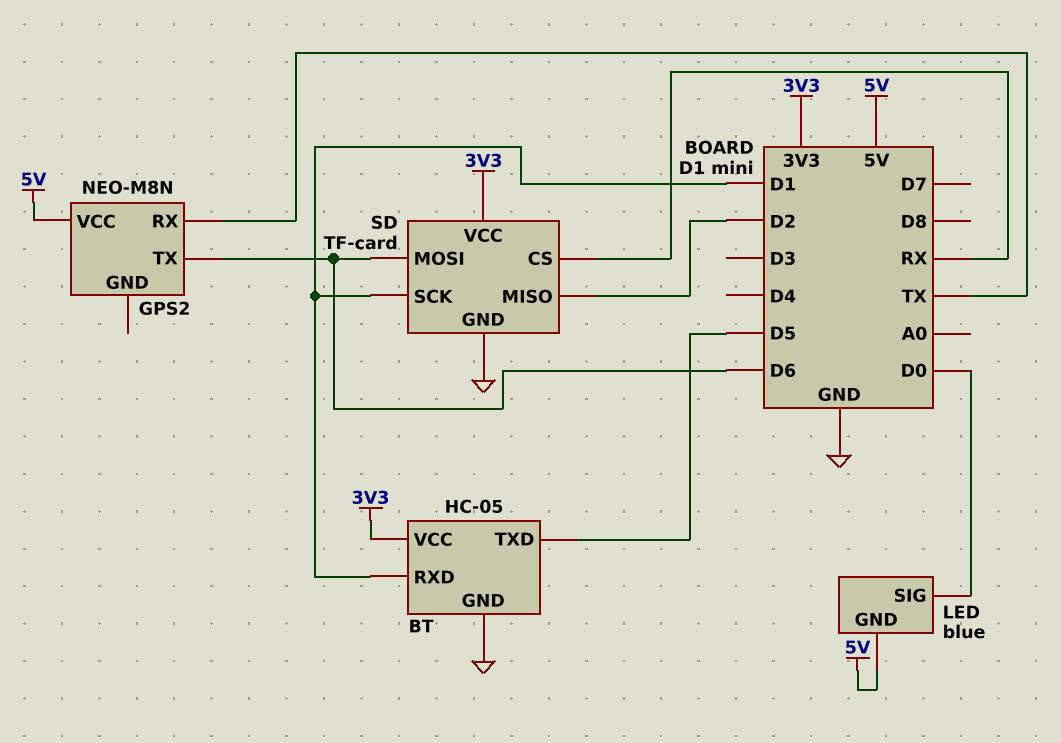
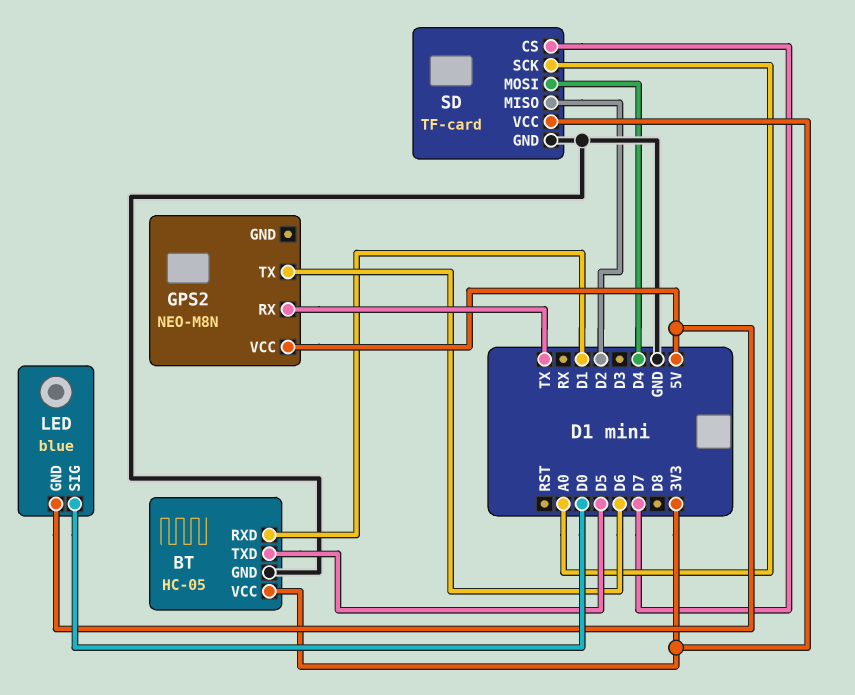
SD pin CS: RX -> D7
SD pin MOSI: D6 -> D4
SD pin SCK: D1 -> A0

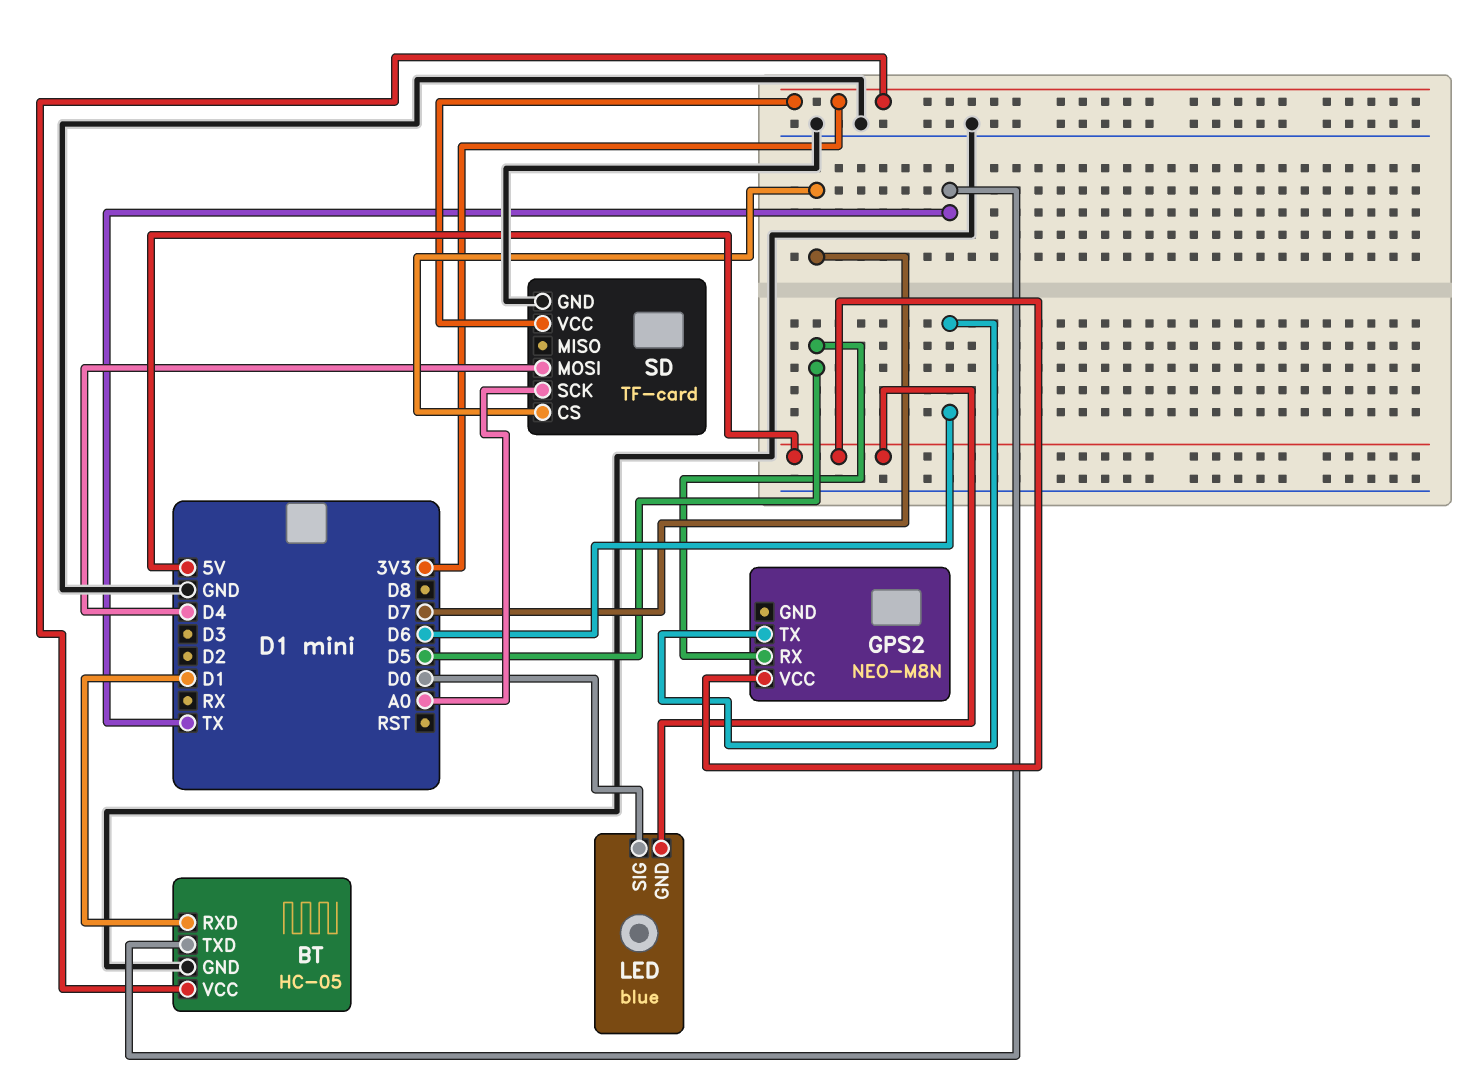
BT pin TXD: D5 -> TX
GPS2 pin RX: TX -> D5
SD pin MISO: D2 -> none

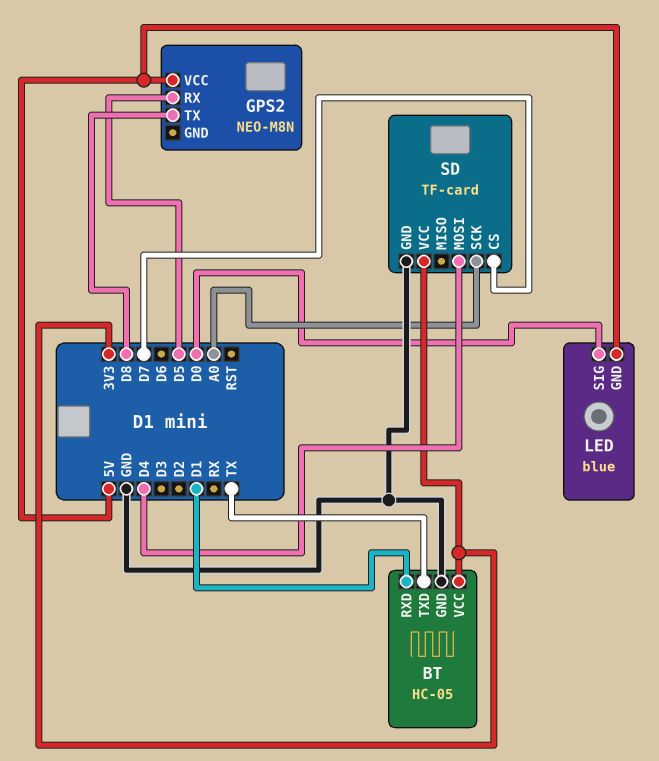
GPS2 pin TX: D6 -> D8

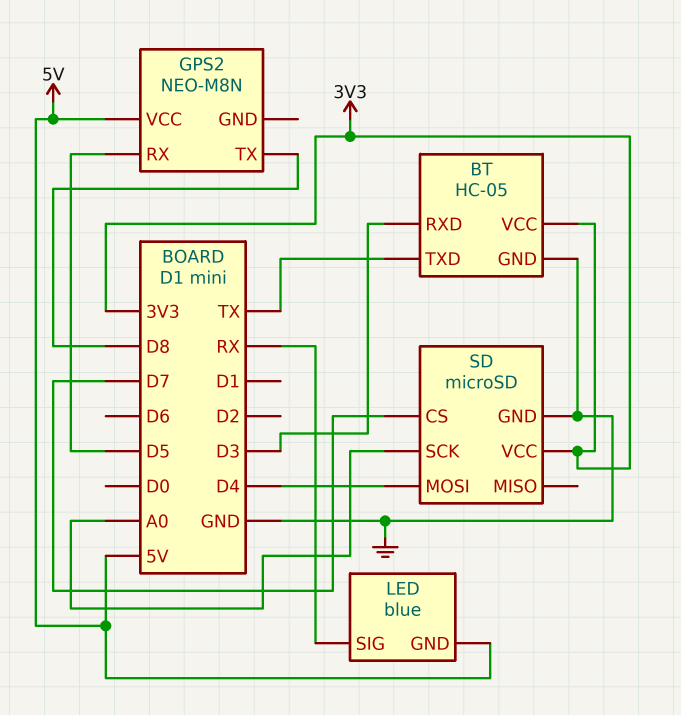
BT pin RXD: D1 -> D3
LED pin SIG: D0 -> RX
SD: TF-card -> microSD

